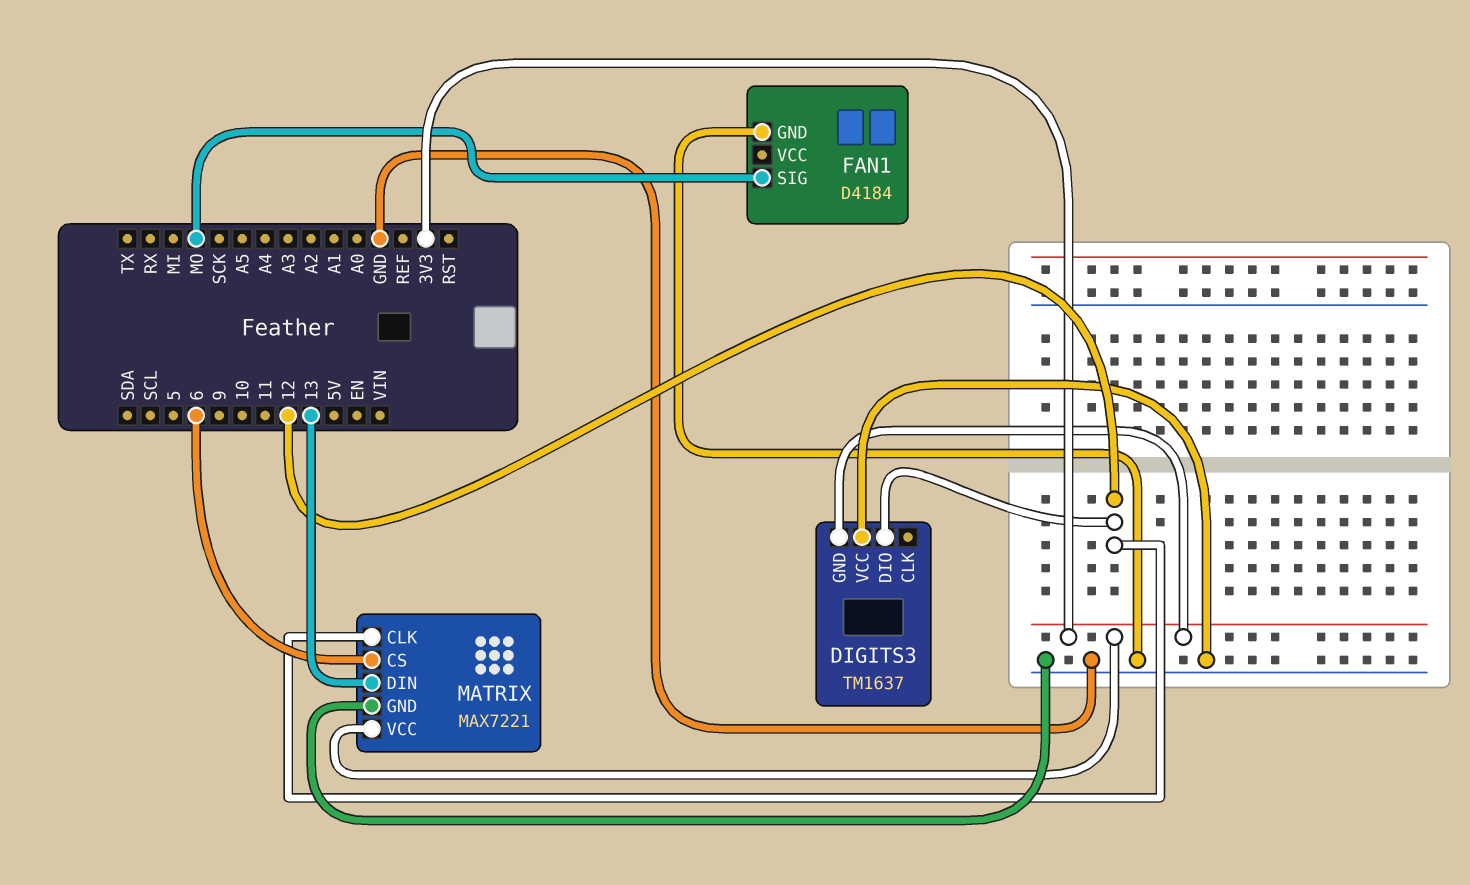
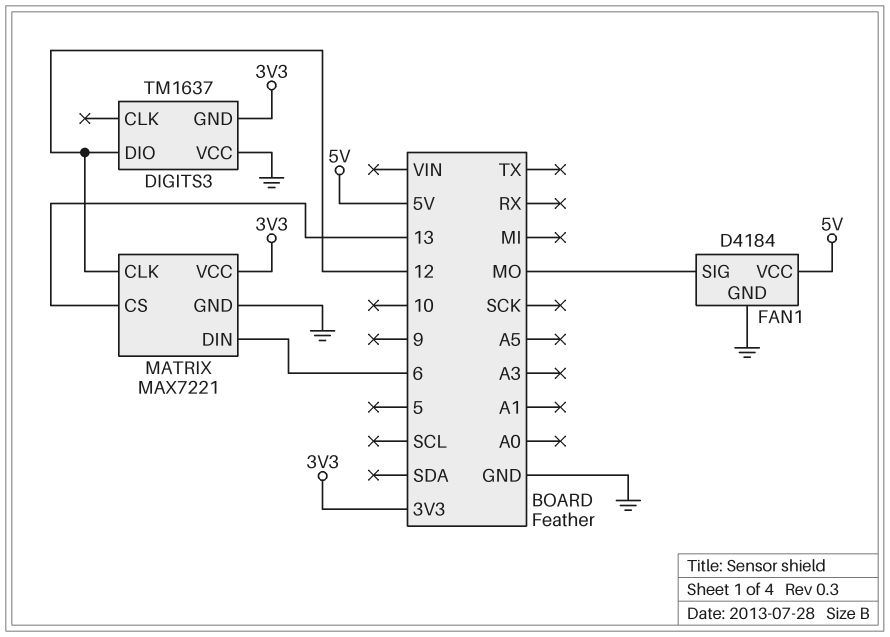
FAN1 pin VCC: none -> 5V
MATRIX pin CS: 6 -> 13
MATRIX pin DIN: 13 -> 6

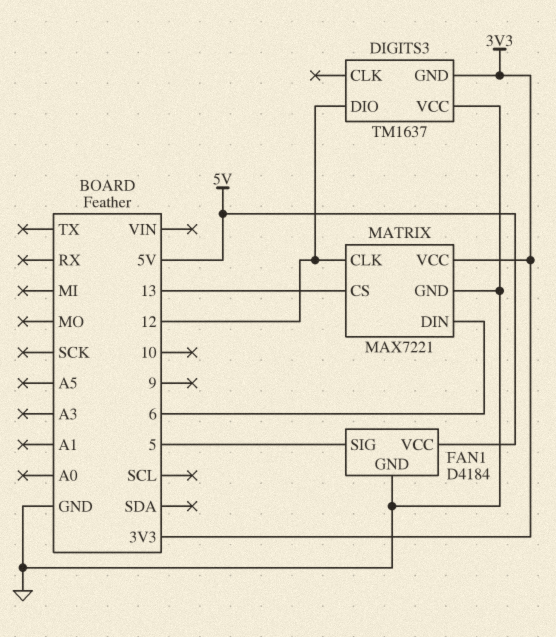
FAN1 pin SIG: MO -> 5

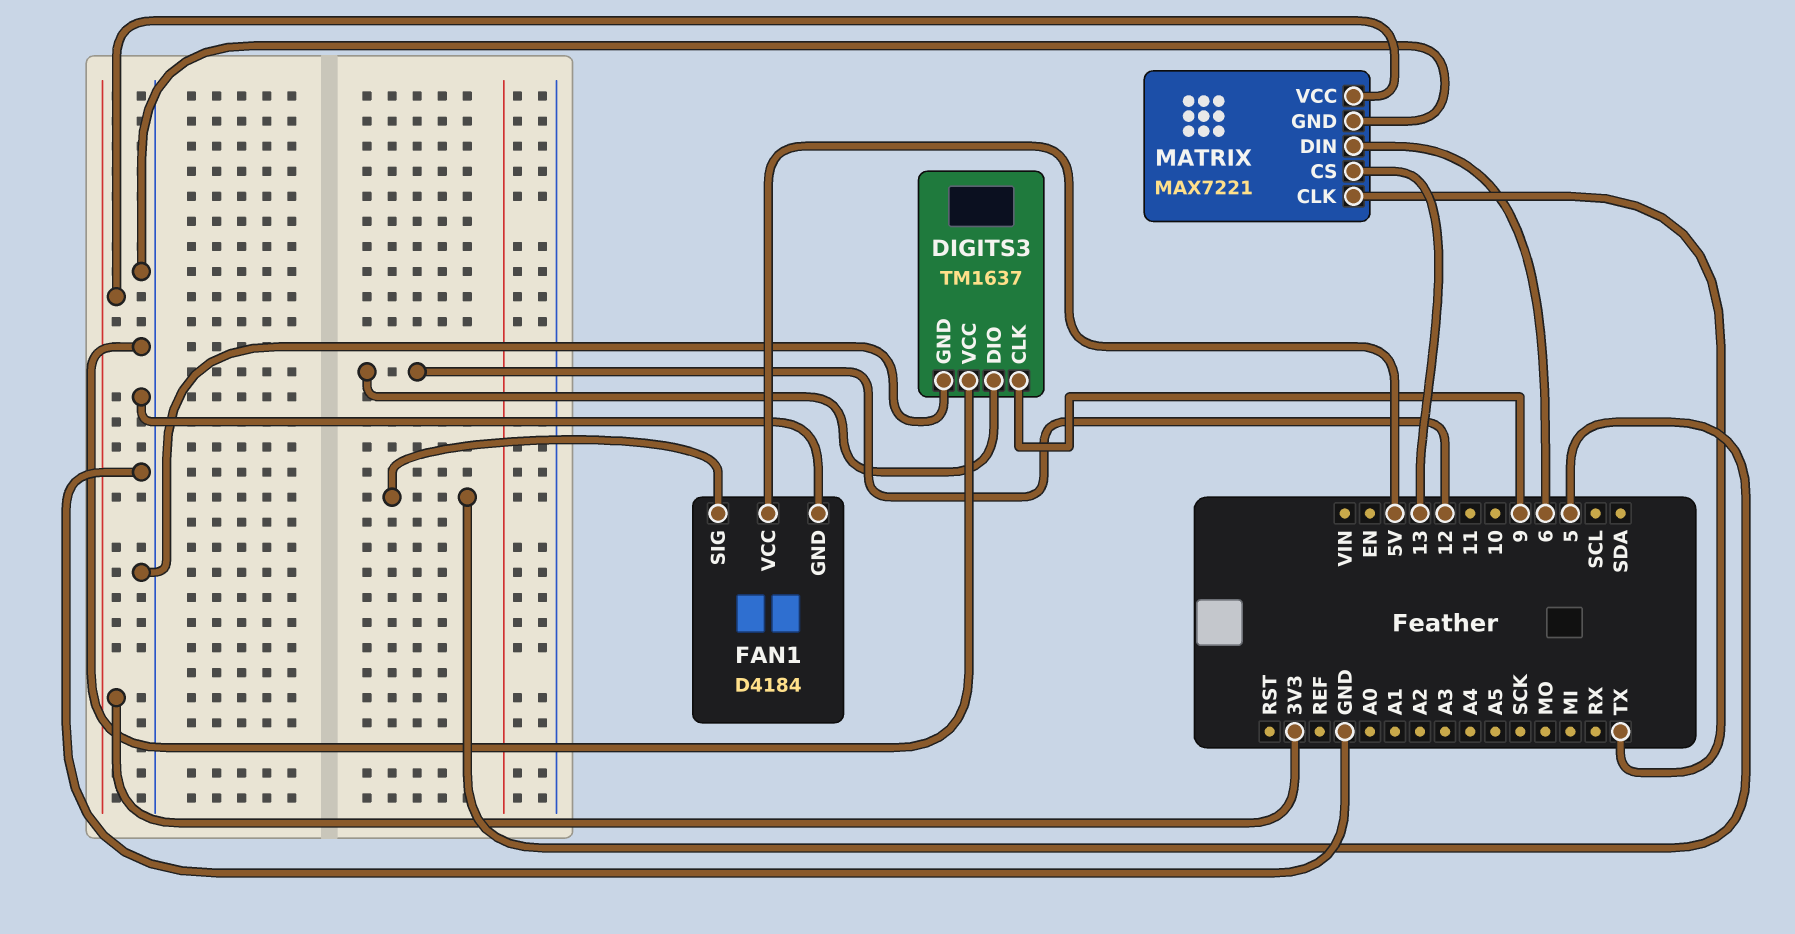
DIGITS3 pin CLK: none -> 9
DIGITS3 pin GND: 3V3 -> GND
MATRIX pin CLK: 12 -> TX

